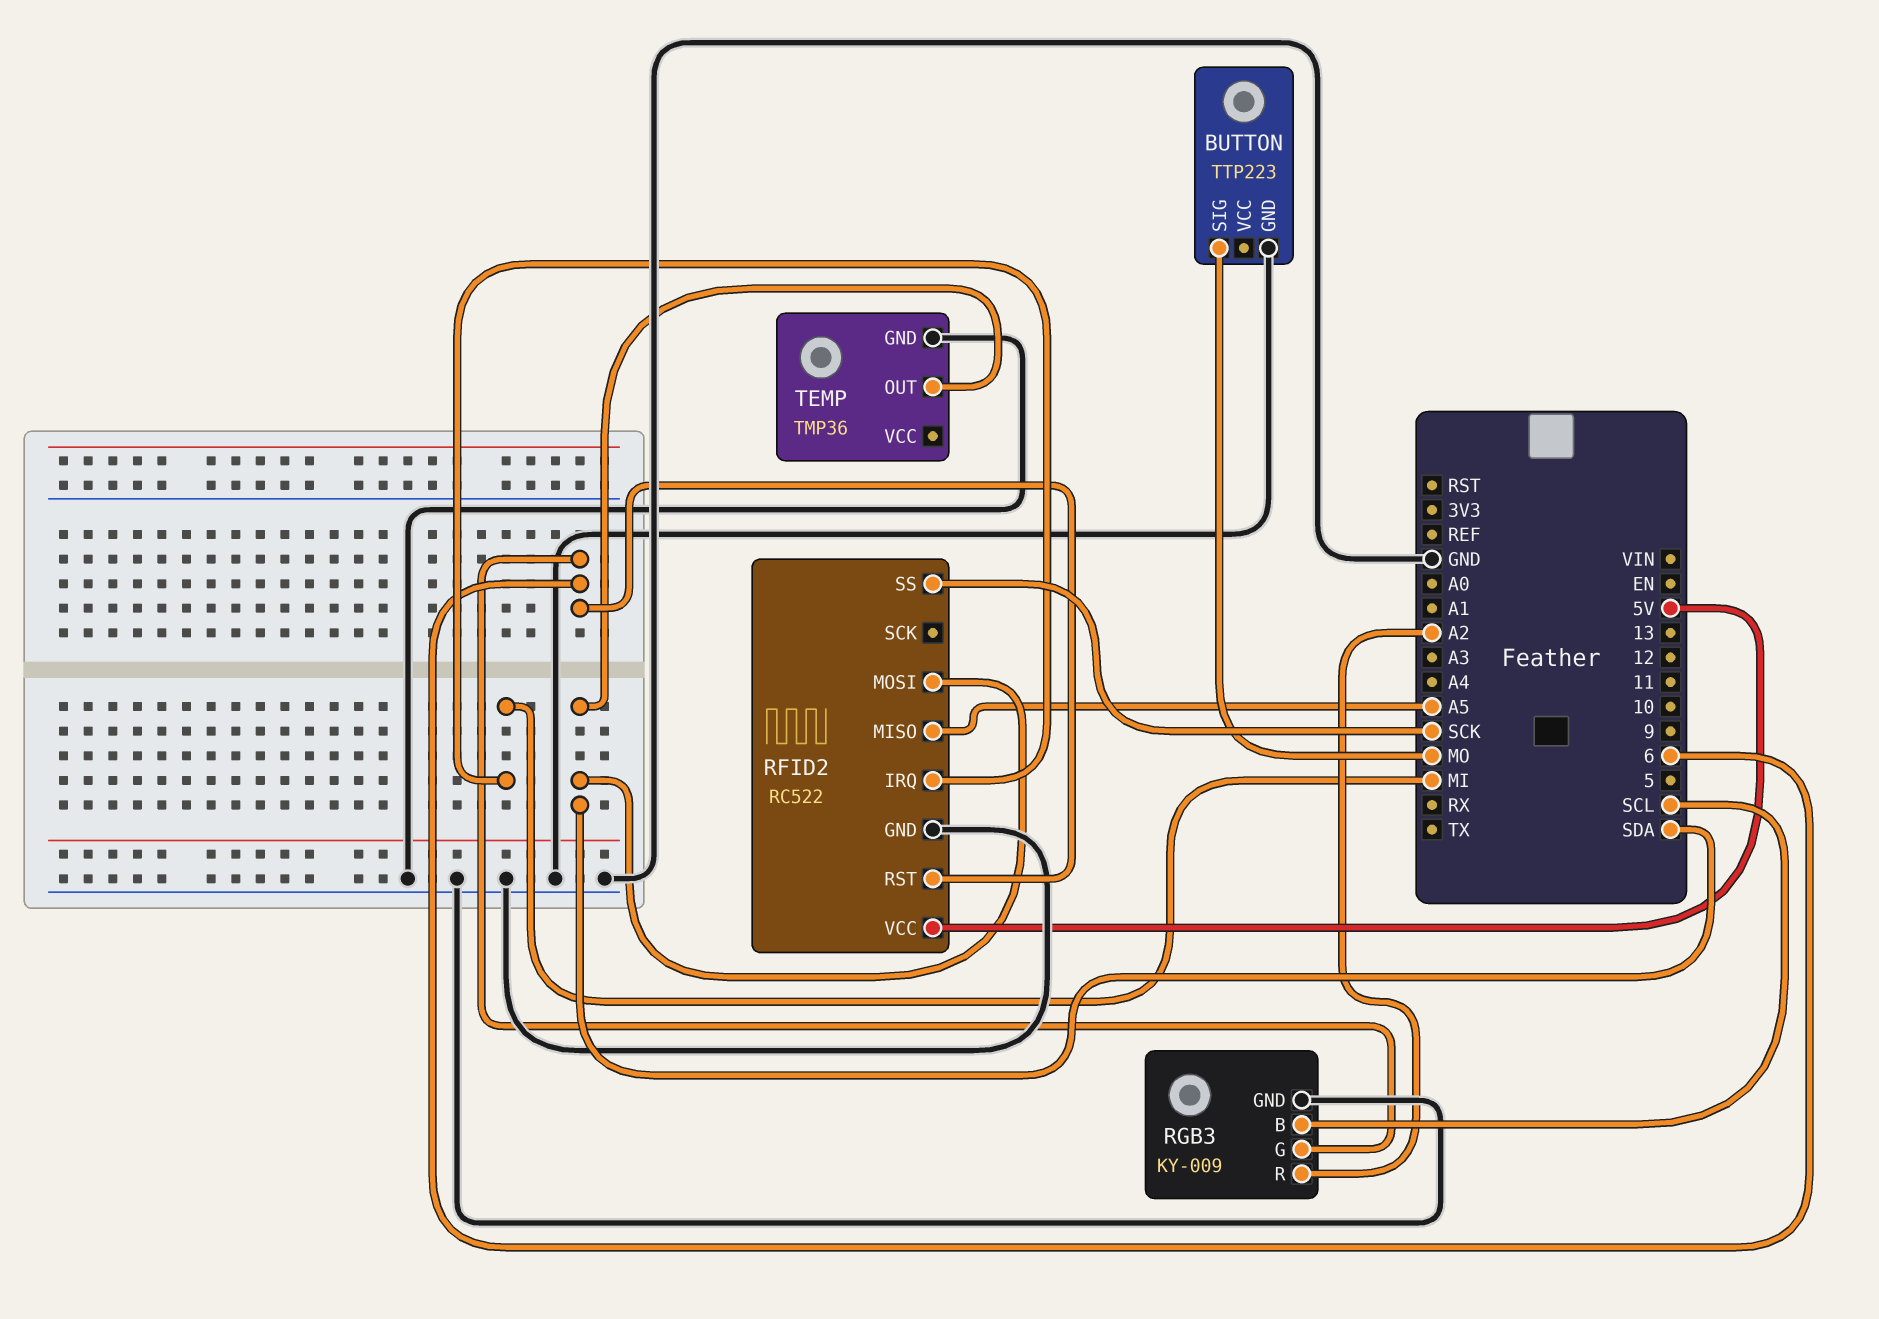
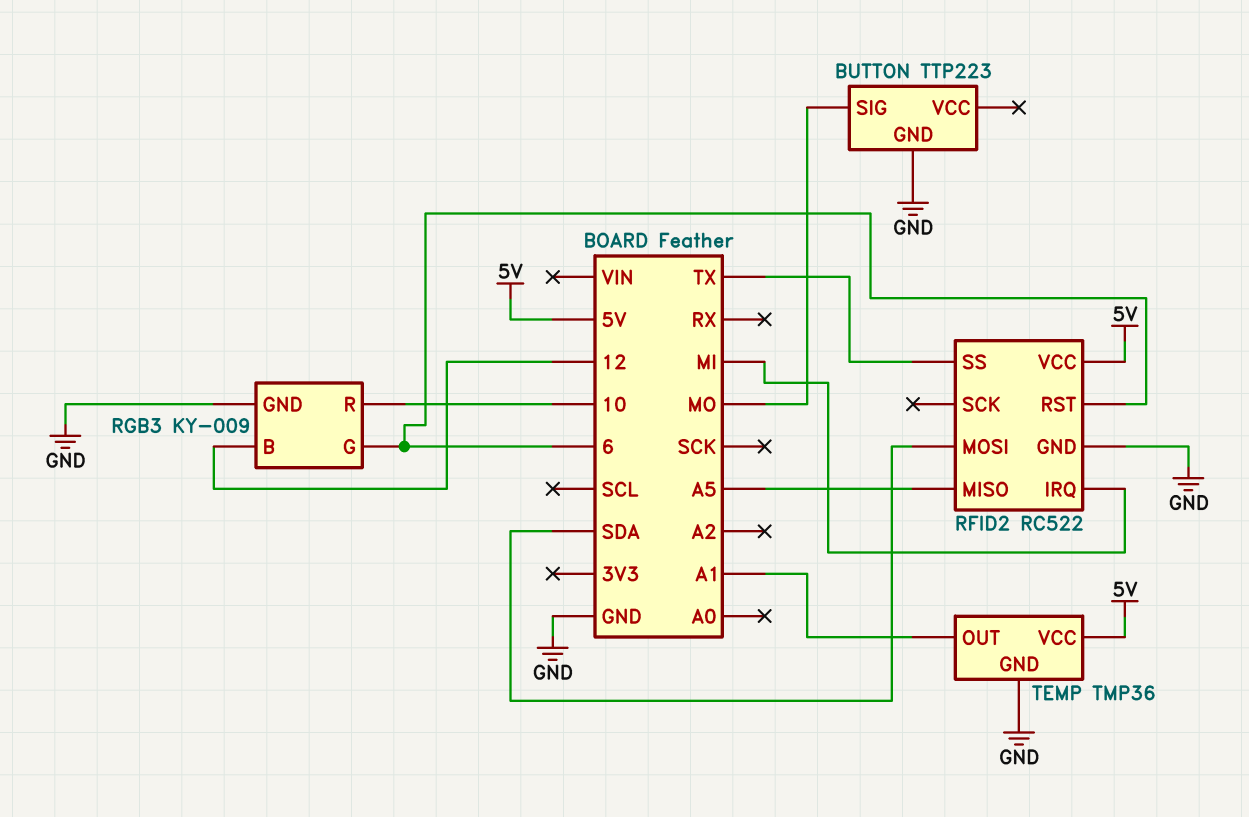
RFID2 pin SS: SCK -> TX
RGB3 pin B: SCL -> 12
RGB3 pin R: A2 -> 10
TEMP pin OUT: SDA -> A1
TEMP pin VCC: none -> 5V

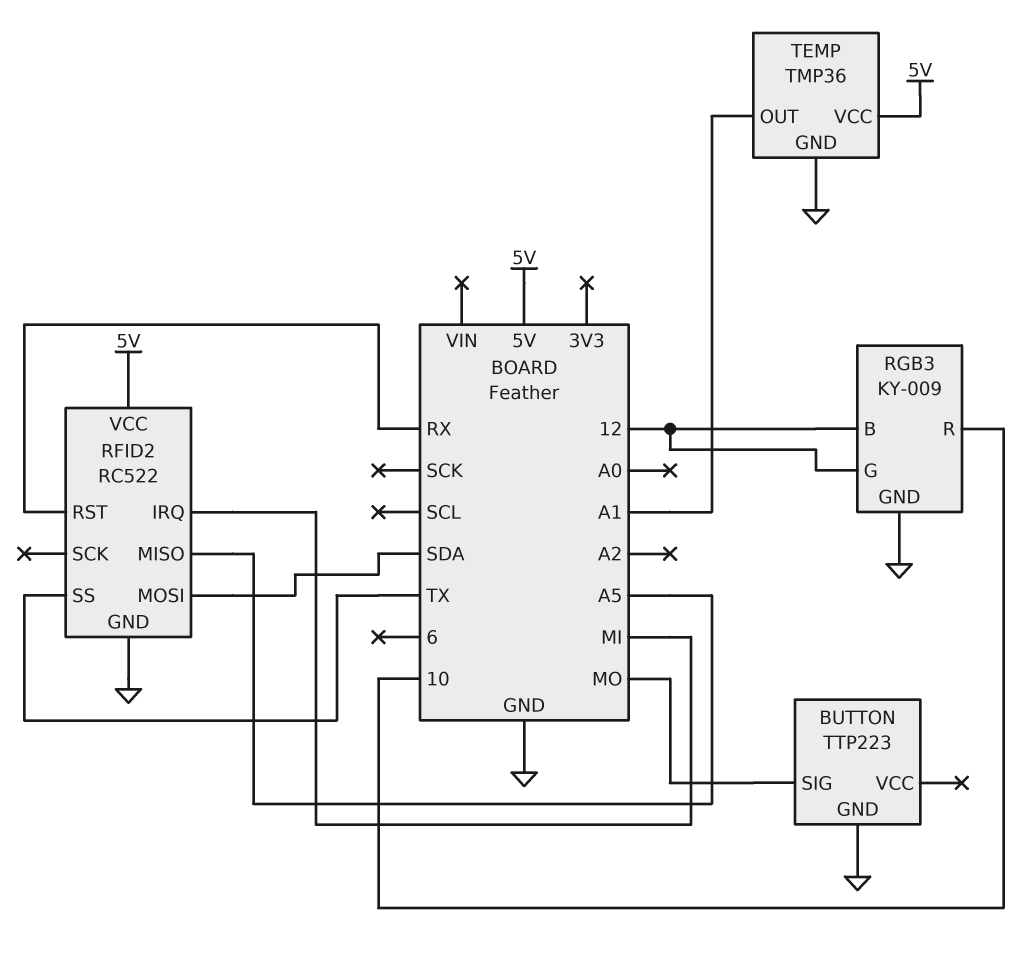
RFID2 pin RST: 6 -> RX
RGB3 pin G: 6 -> 12

